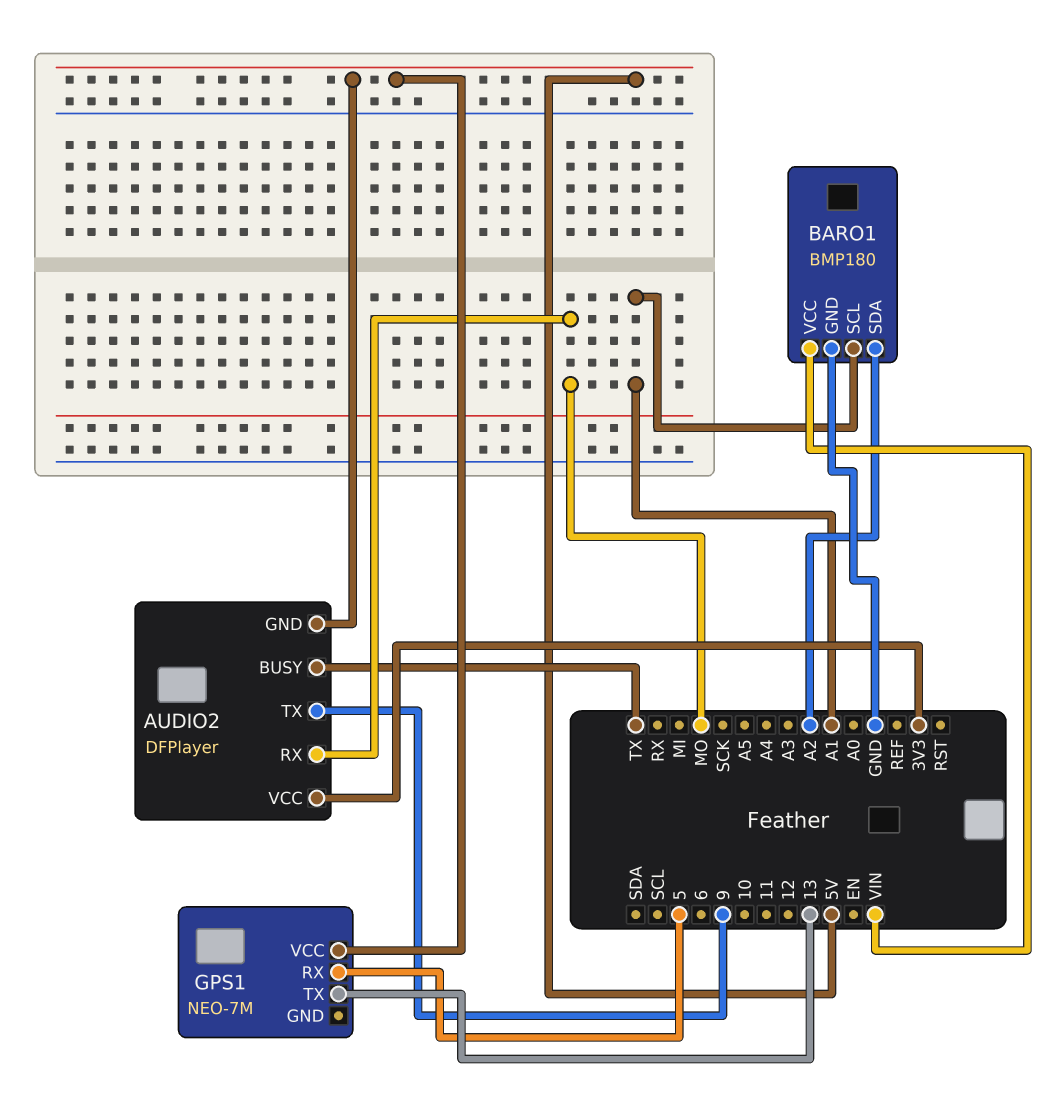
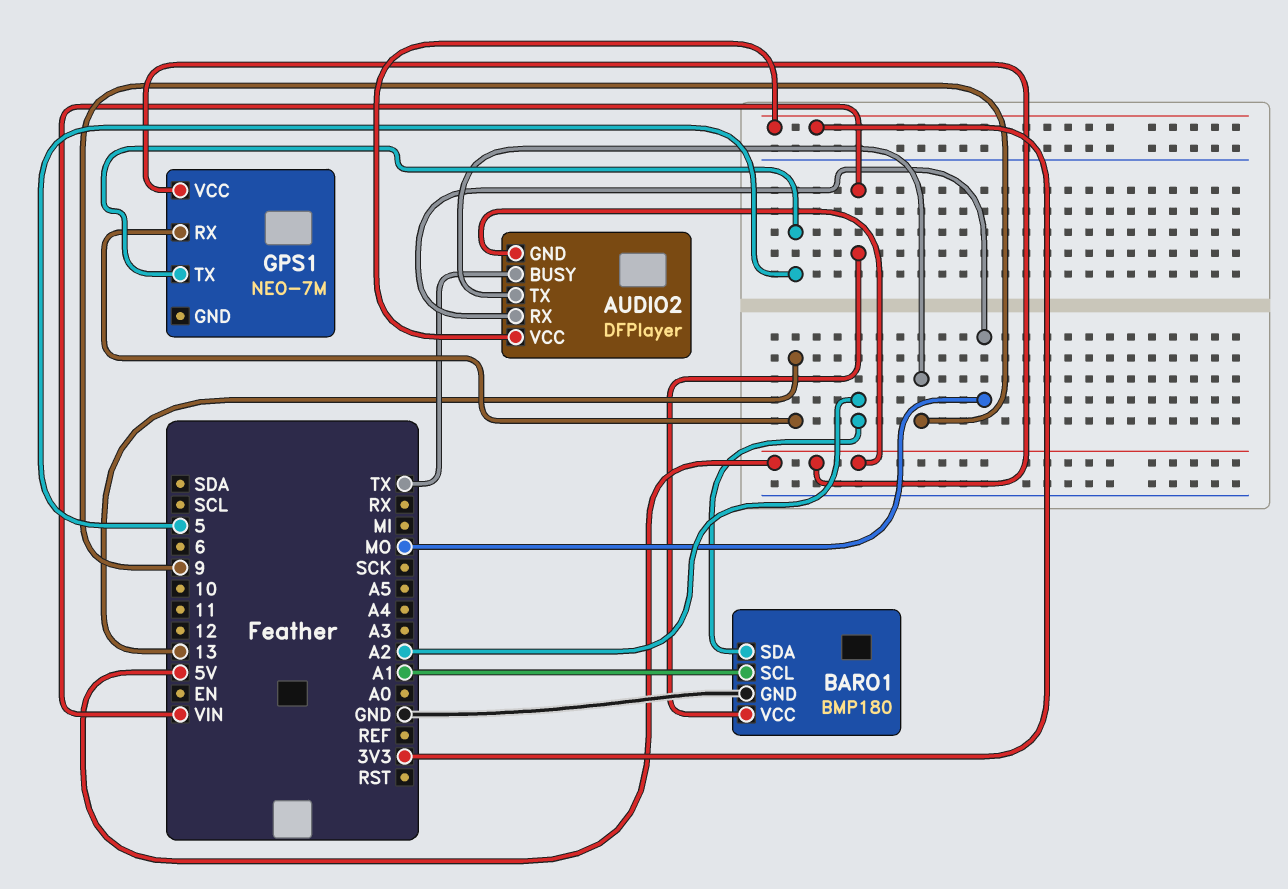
GPS1 pin RX: 5 -> 13
GPS1 pin TX: 13 -> 5

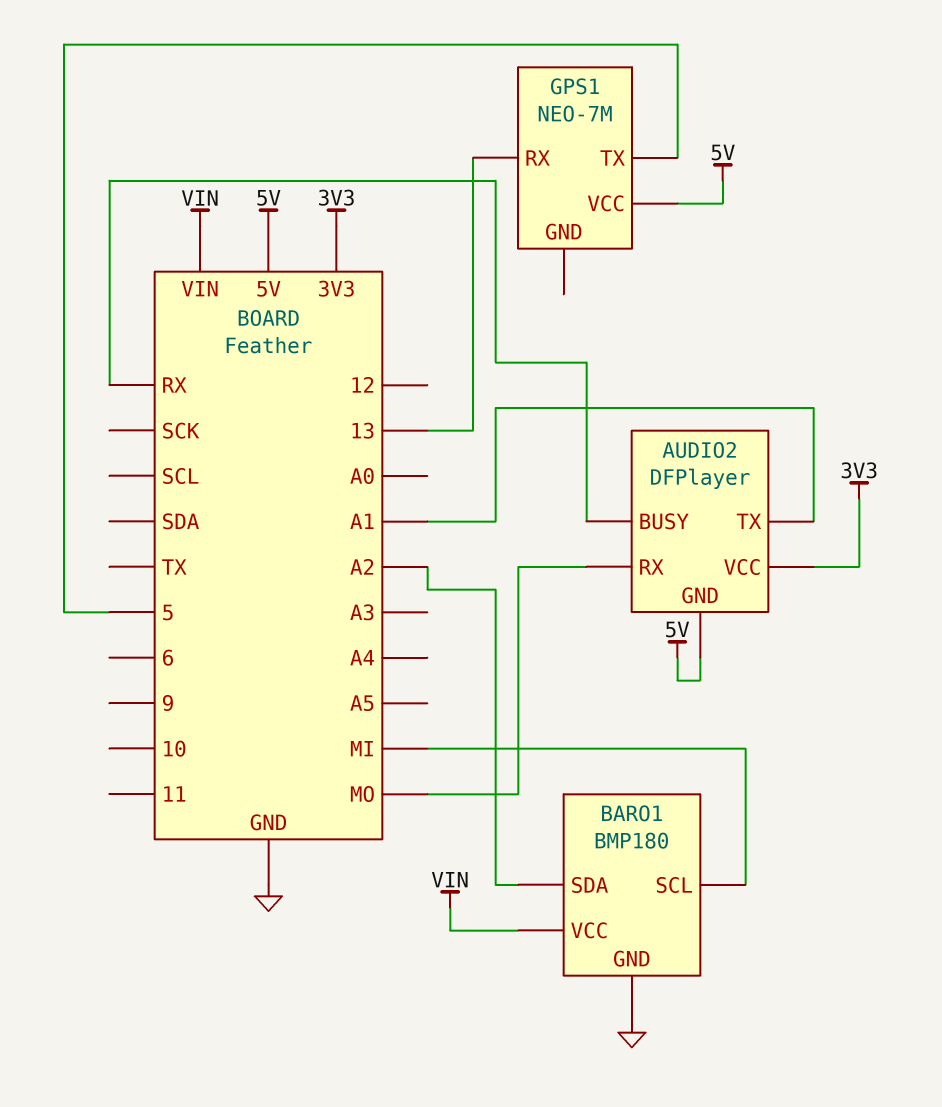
AUDIO2 pin BUSY: TX -> RX
AUDIO2 pin TX: 9 -> A1
BARO1 pin SCL: A1 -> MI

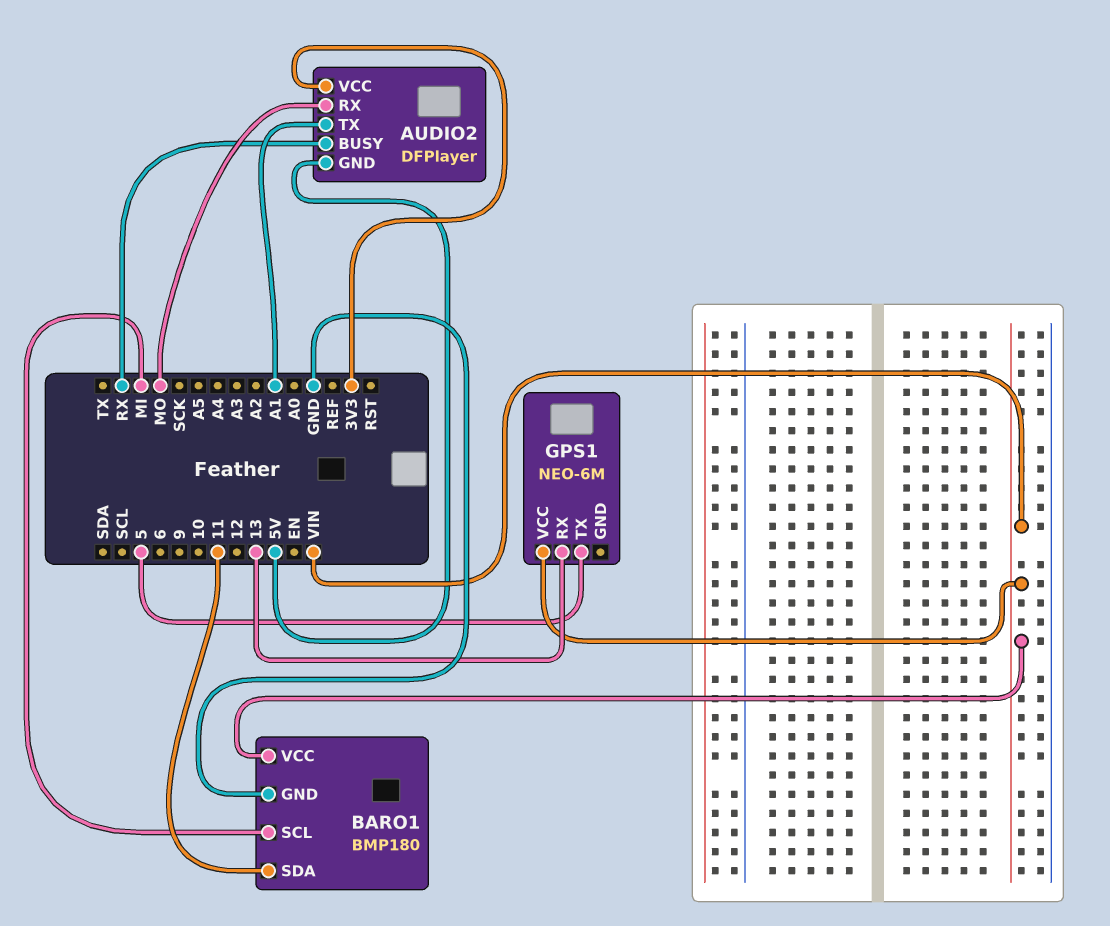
BARO1 pin SDA: A2 -> 11
GPS1: NEO-7M -> NEO-6M
GPS1 pin VCC: 5V -> VIN

